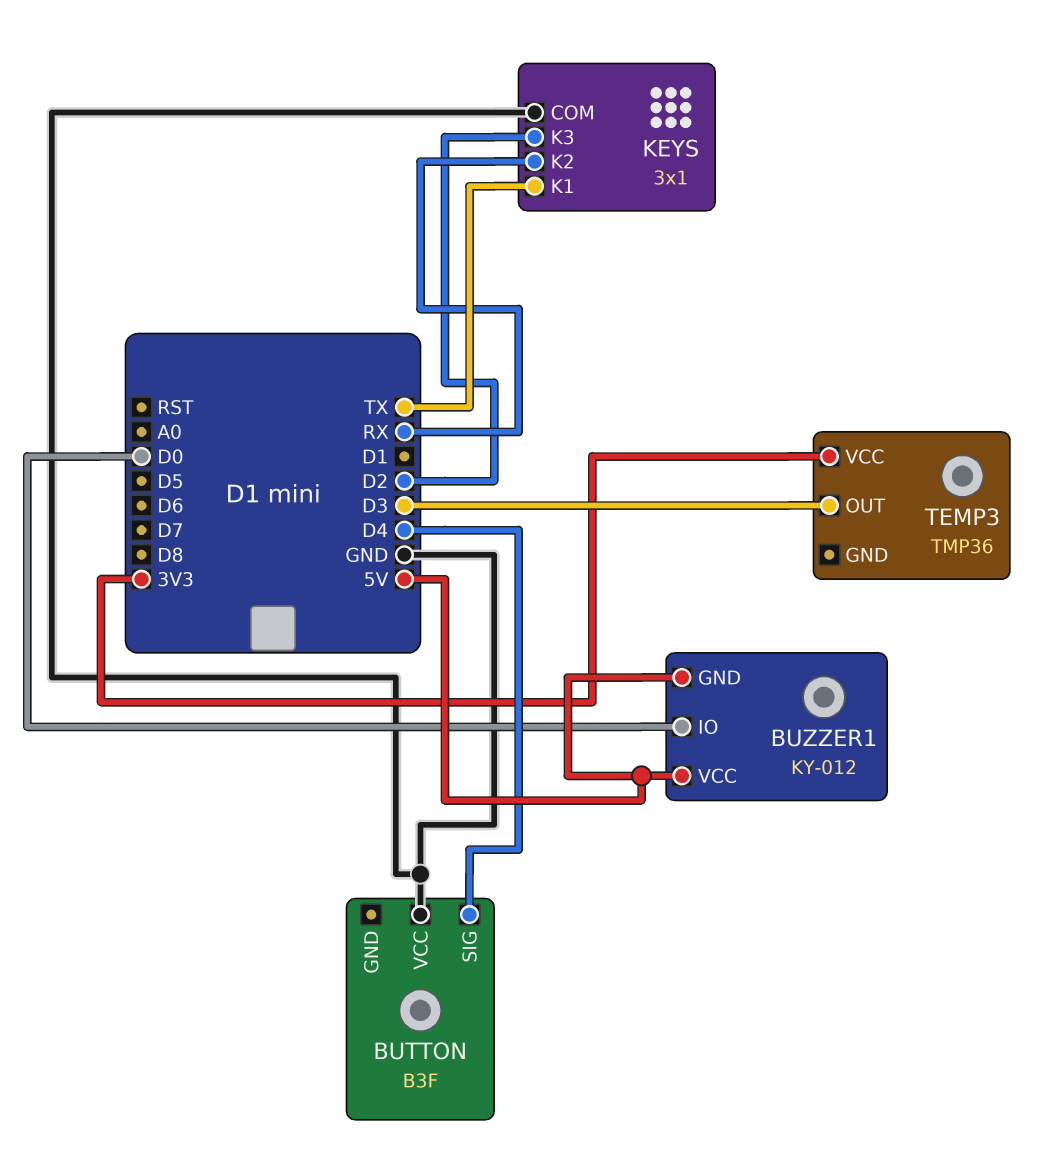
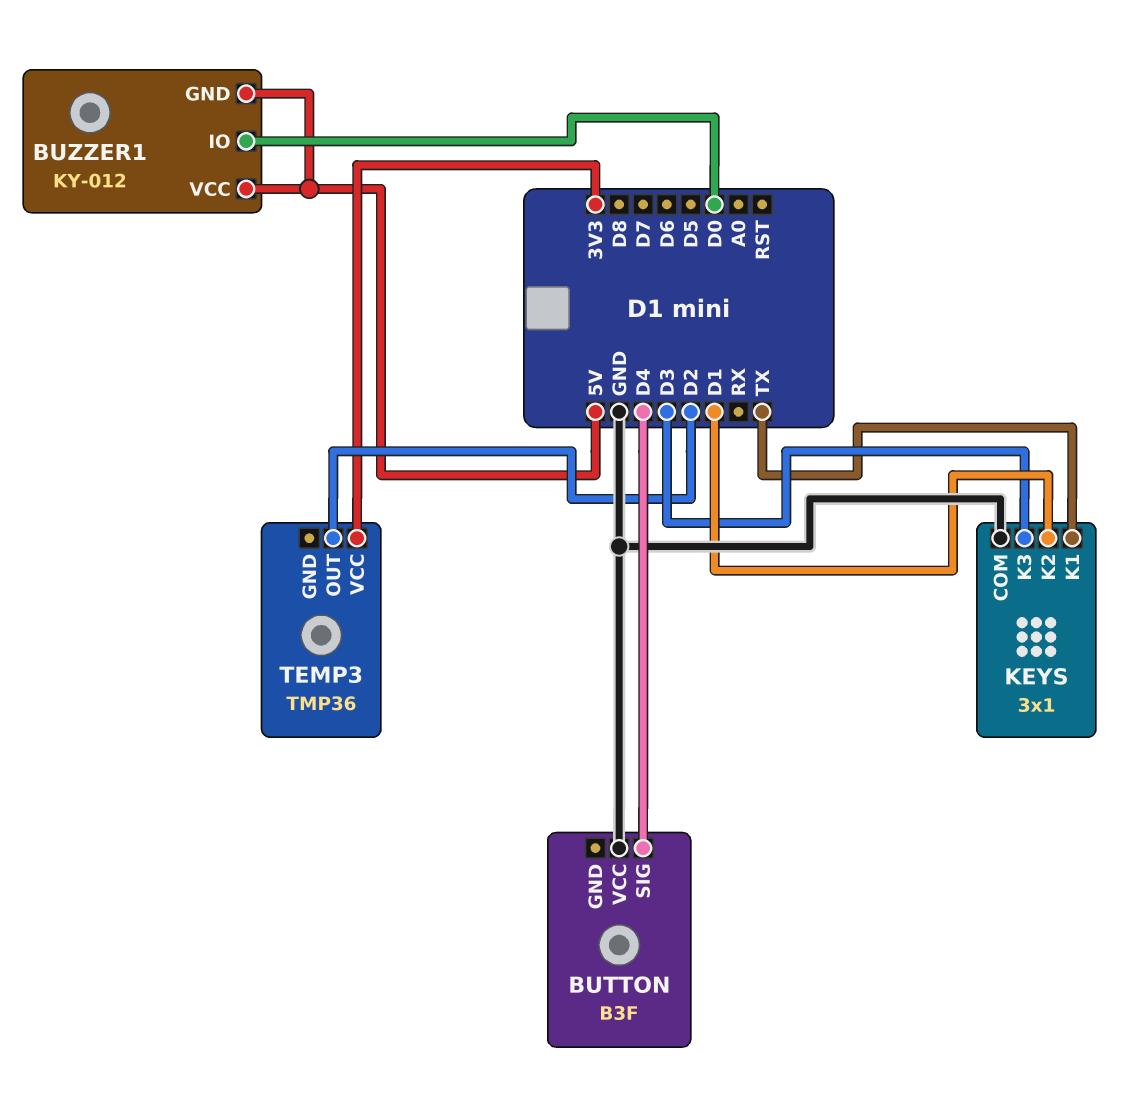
KEYS pin K2: RX -> D1
KEYS pin K3: D2 -> D3
TEMP3 pin OUT: D3 -> D2

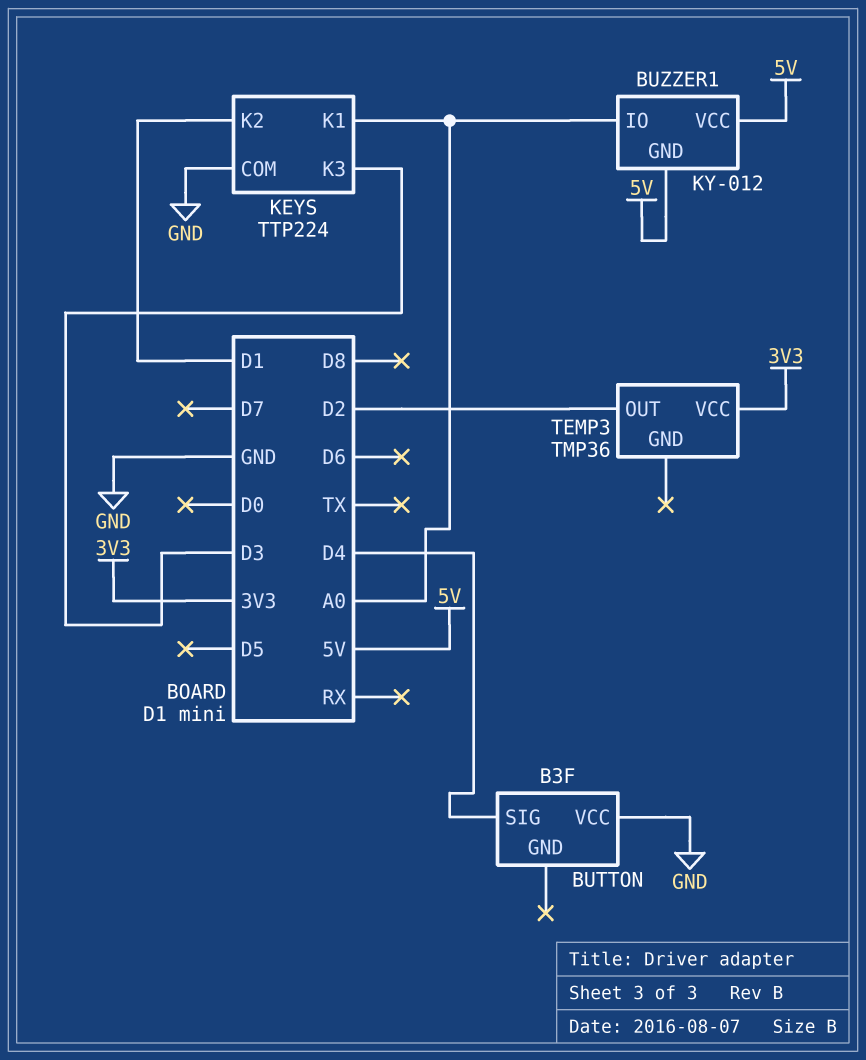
BUZZER1 pin IO: D0 -> A0
KEYS: 3x1 -> TTP224
KEYS pin K1: TX -> A0

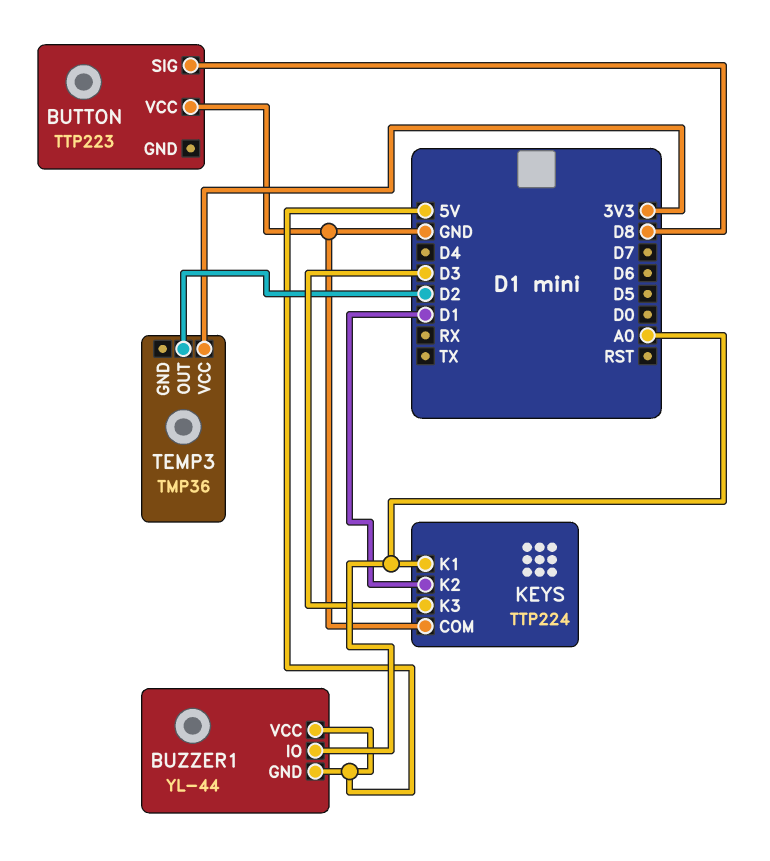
BUTTON: B3F -> TTP223
BUTTON pin SIG: D4 -> D8
BUZZER1: KY-012 -> YL-44

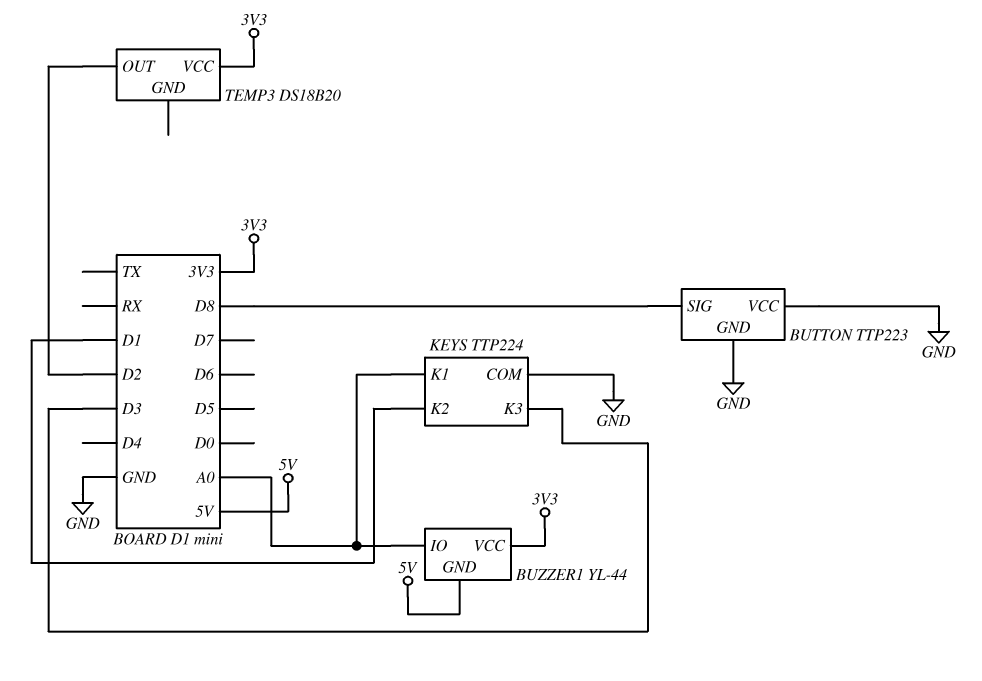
BUTTON pin GND: none -> GND
BUZZER1 pin VCC: 5V -> 3V3
TEMP3: TMP36 -> DS18B20

